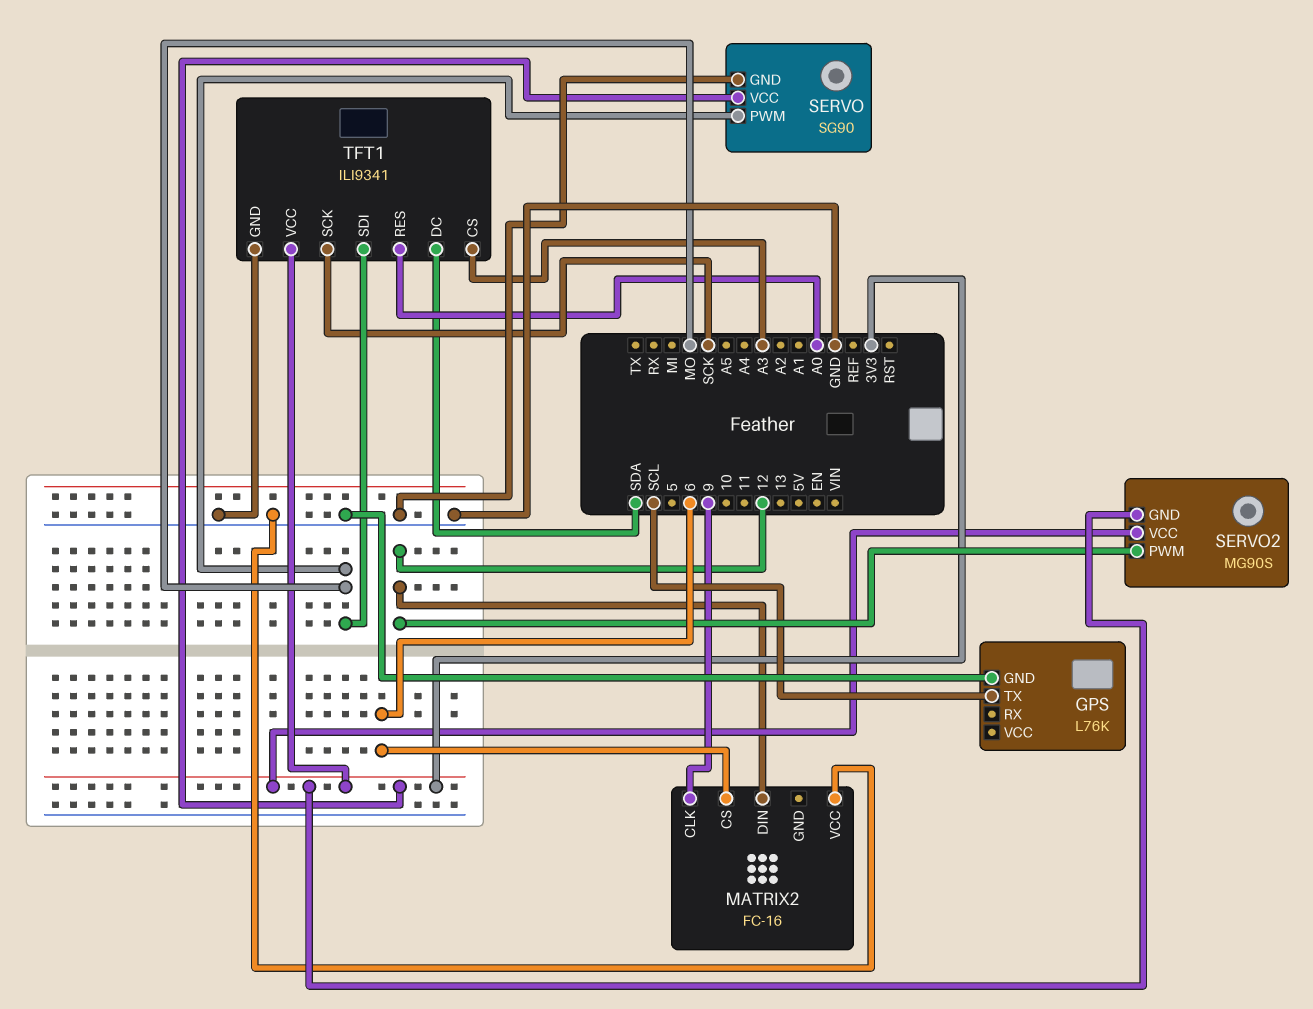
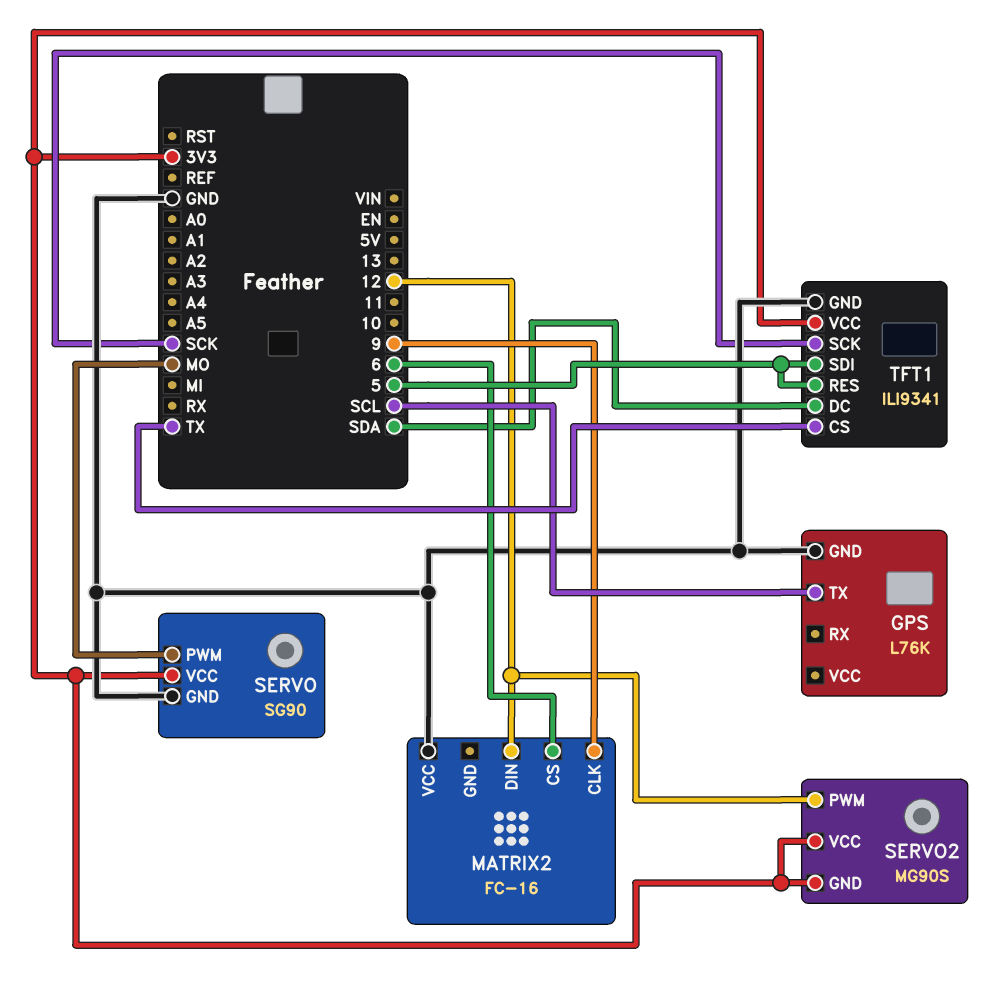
TFT1 pin CS: A3 -> TX
TFT1 pin RES: A0 -> 5
TFT1 pin SDI: MO -> 5

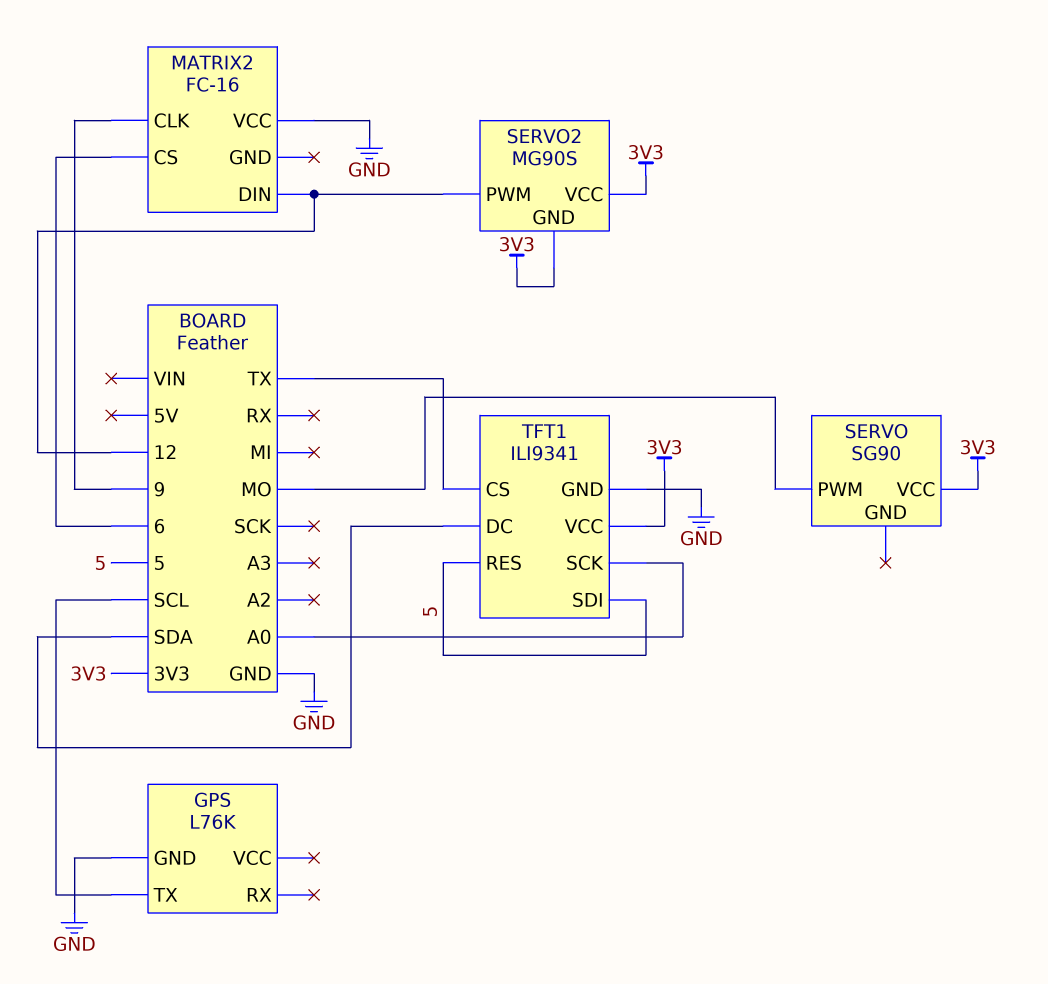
SERVO pin GND: GND -> none
TFT1 pin SCK: SCK -> A0

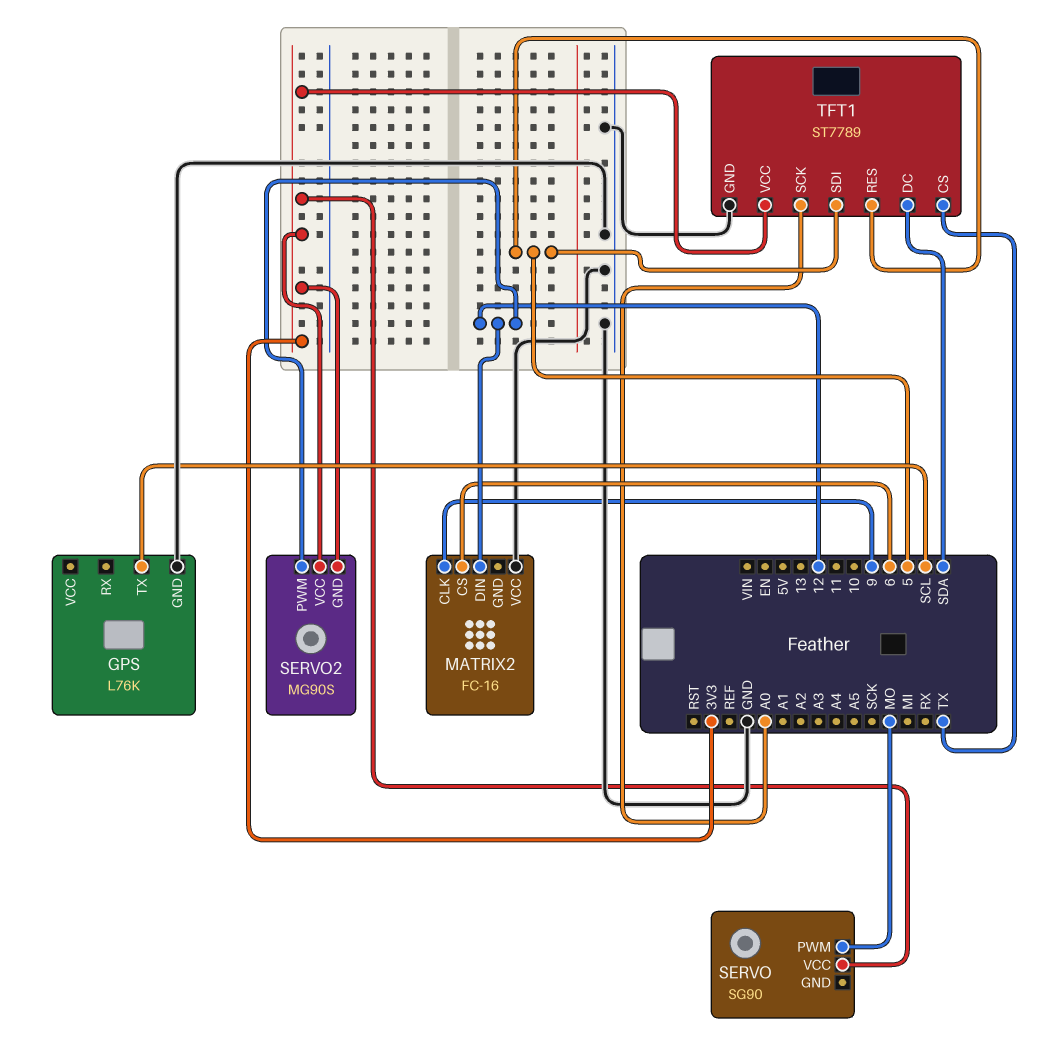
TFT1: ILI9341 -> ST7789

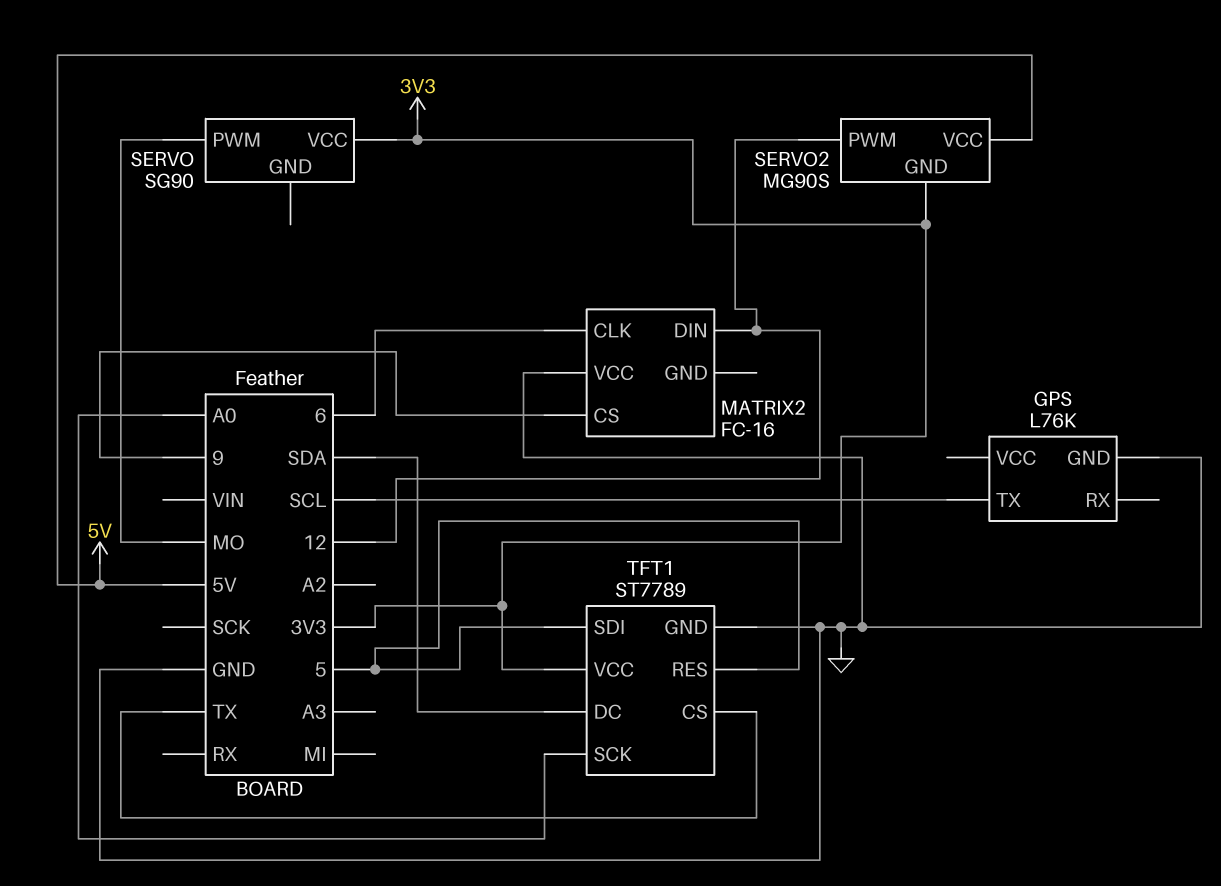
MATRIX2 pin CLK: 9 -> 6
MATRIX2 pin CS: 6 -> 9
SERVO2 pin VCC: 3V3 -> 5V

